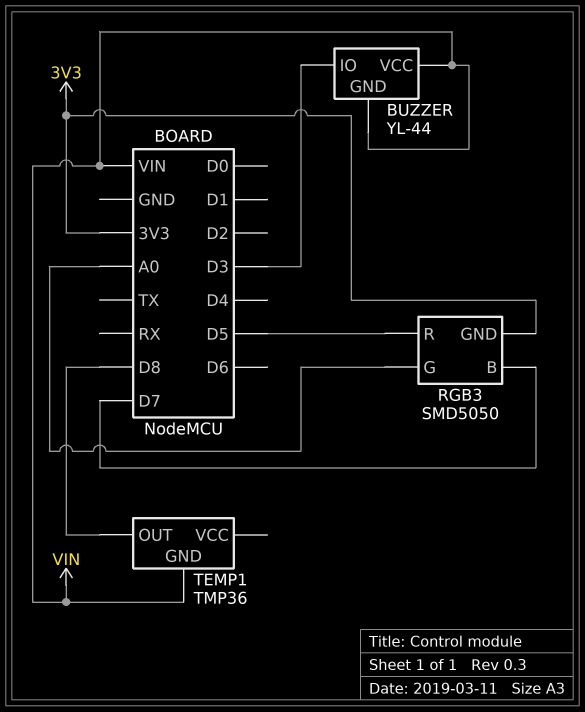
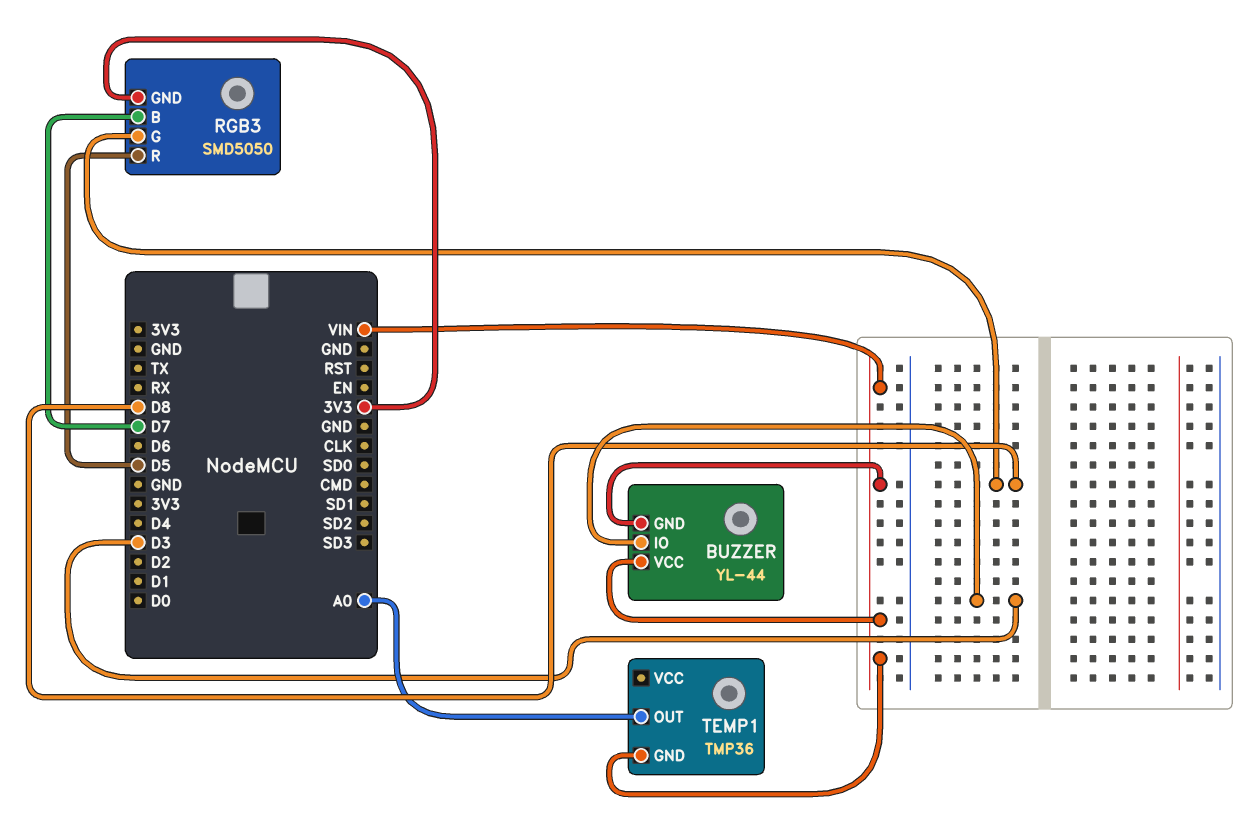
RGB3 pin G: A0 -> D8
TEMP1 pin OUT: D8 -> A0

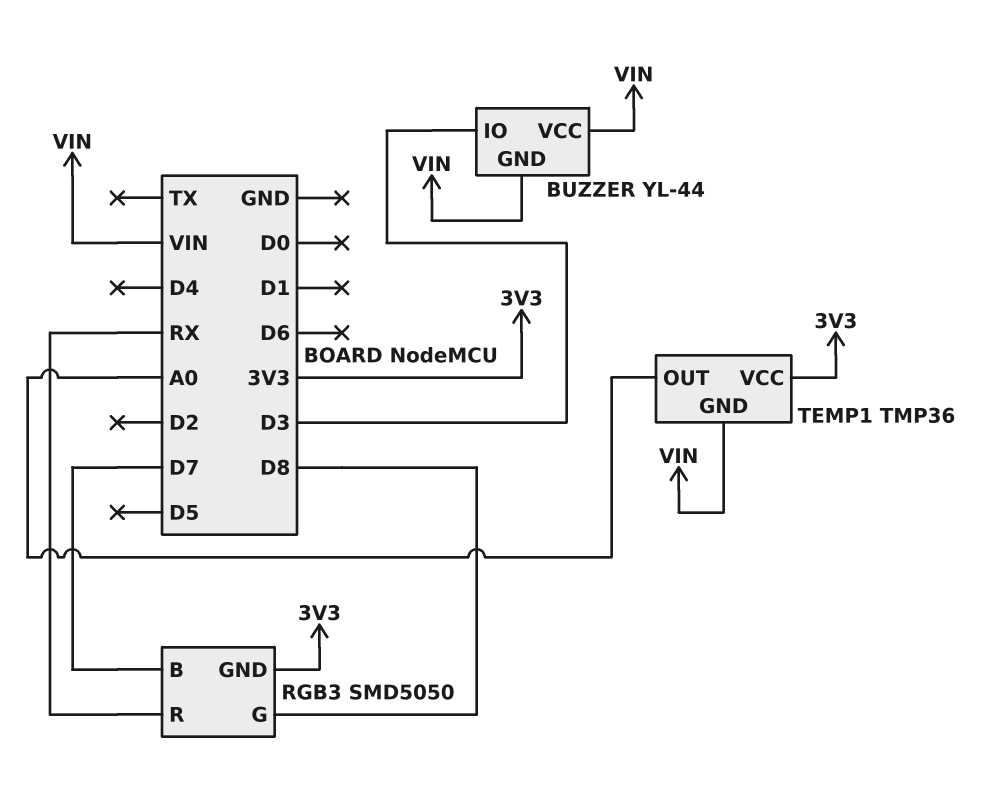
RGB3 pin R: D5 -> RX
TEMP1 pin VCC: none -> 3V3

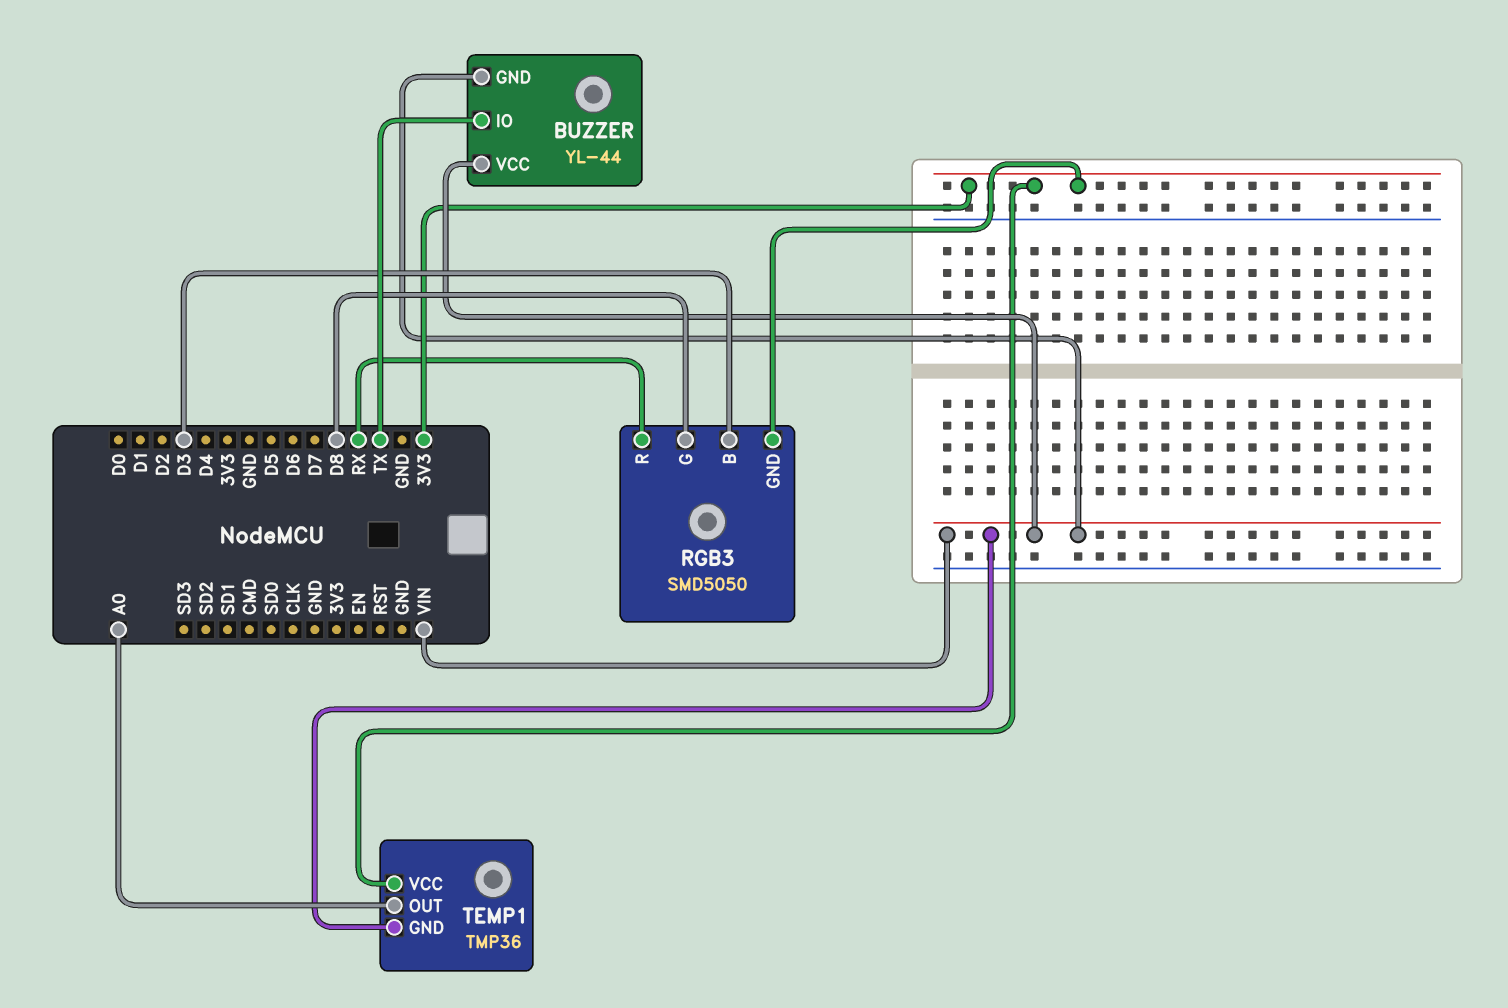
BUZZER pin IO: D3 -> TX
RGB3 pin B: D7 -> D3

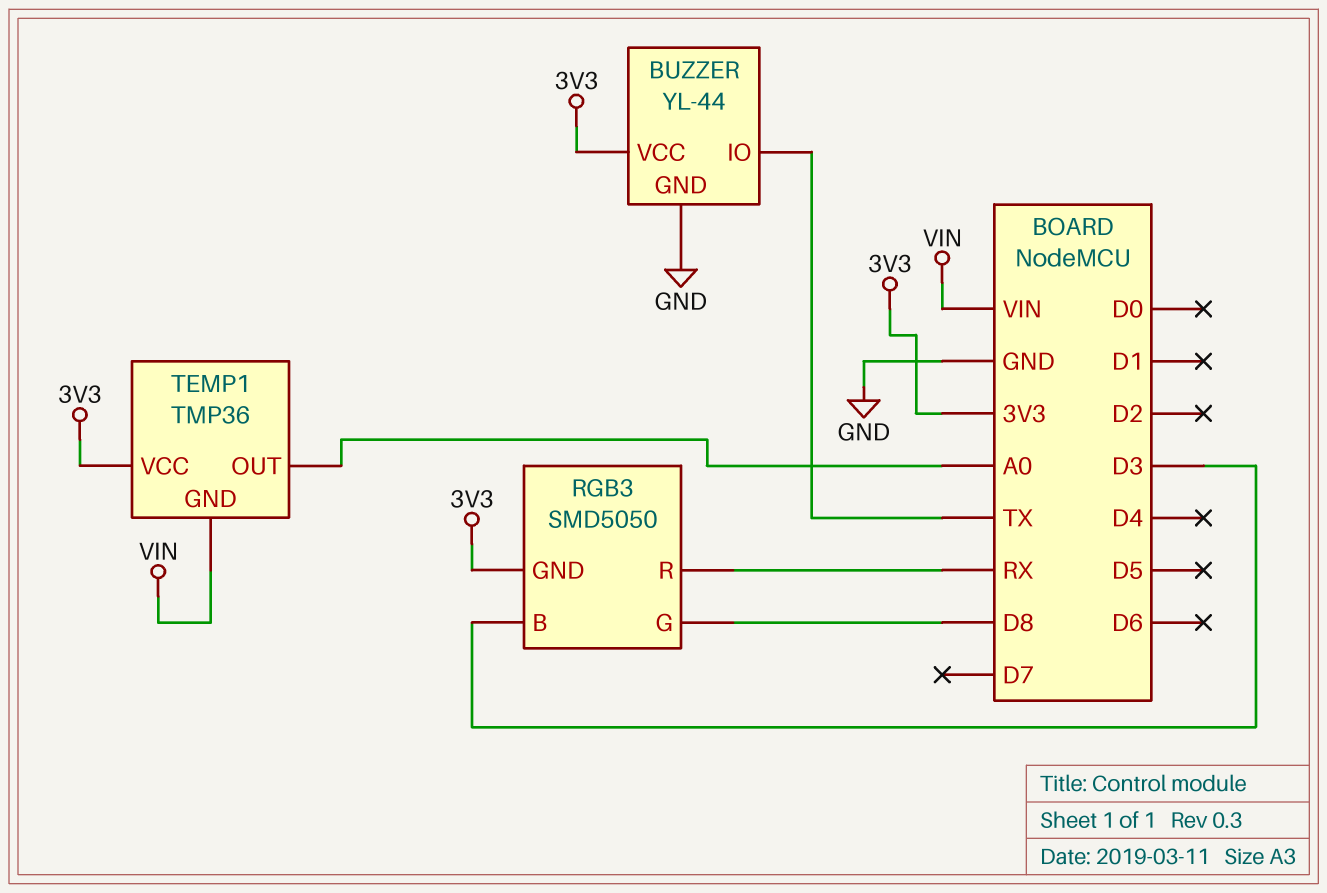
BUZZER pin GND: VIN -> GND
BUZZER pin VCC: VIN -> 3V3

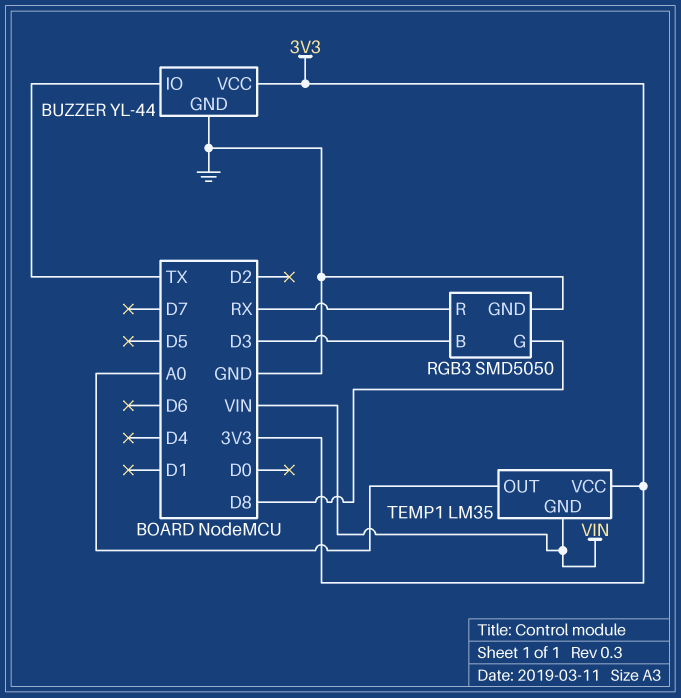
RGB3 pin GND: 3V3 -> GND
TEMP1: TMP36 -> LM35

